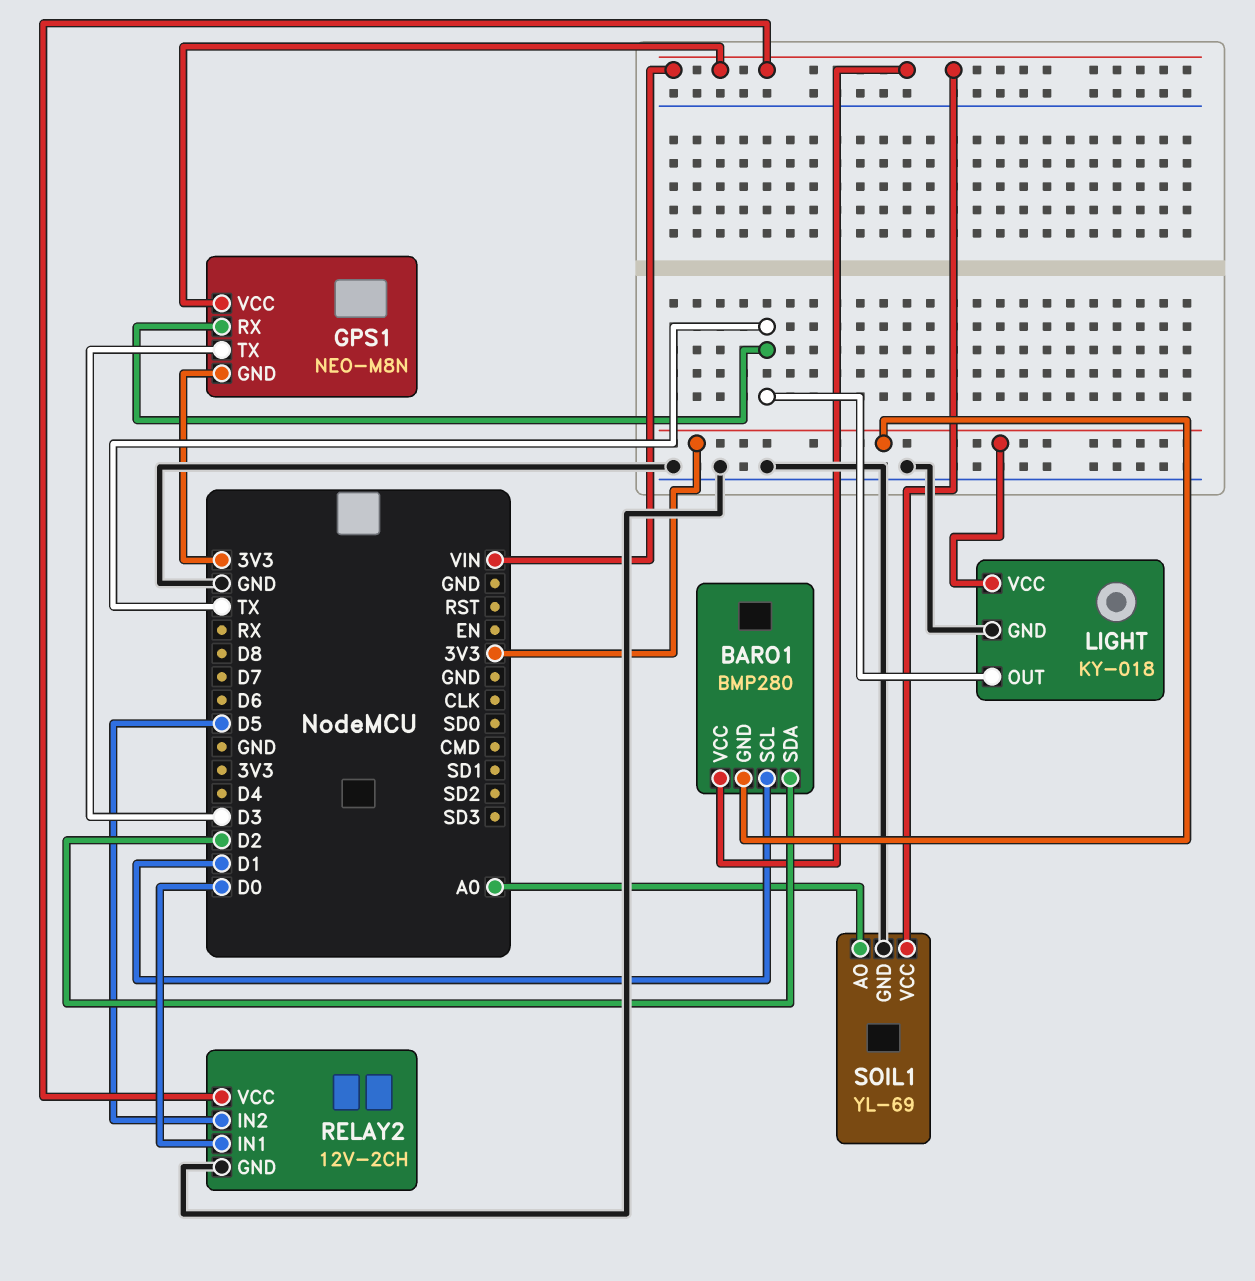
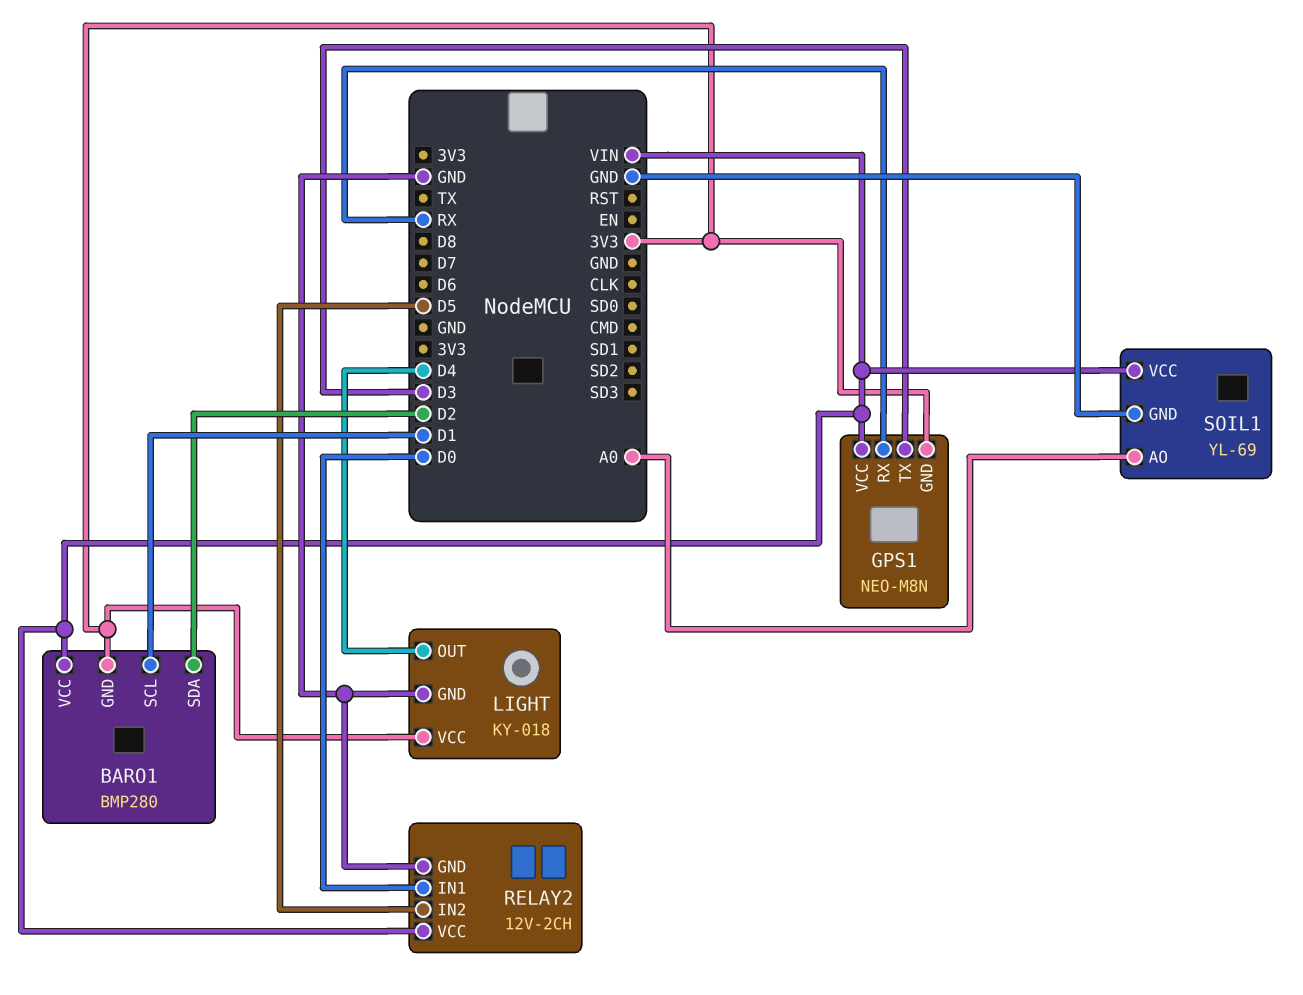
GPS1 pin RX: TX -> RX
LIGHT pin OUT: TX -> D4

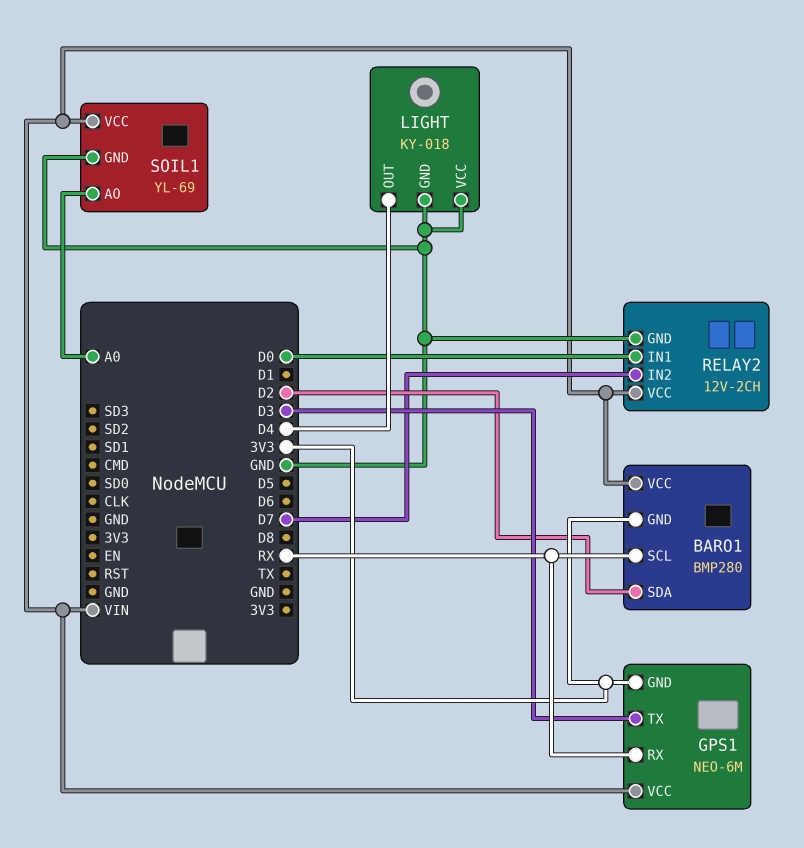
BARO1 pin SCL: D1 -> RX
GPS1: NEO-M8N -> NEO-6M
LIGHT pin VCC: 3V3 -> GND
RELAY2 pin IN2: D5 -> D7

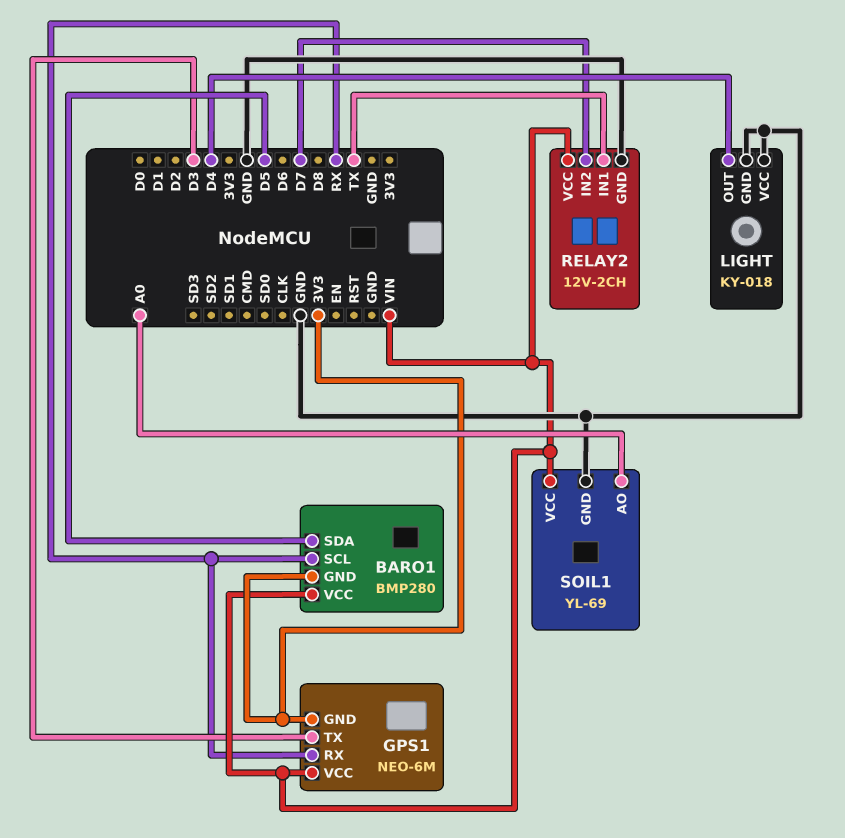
BARO1 pin SDA: D2 -> D5
RELAY2 pin IN1: D0 -> TX

